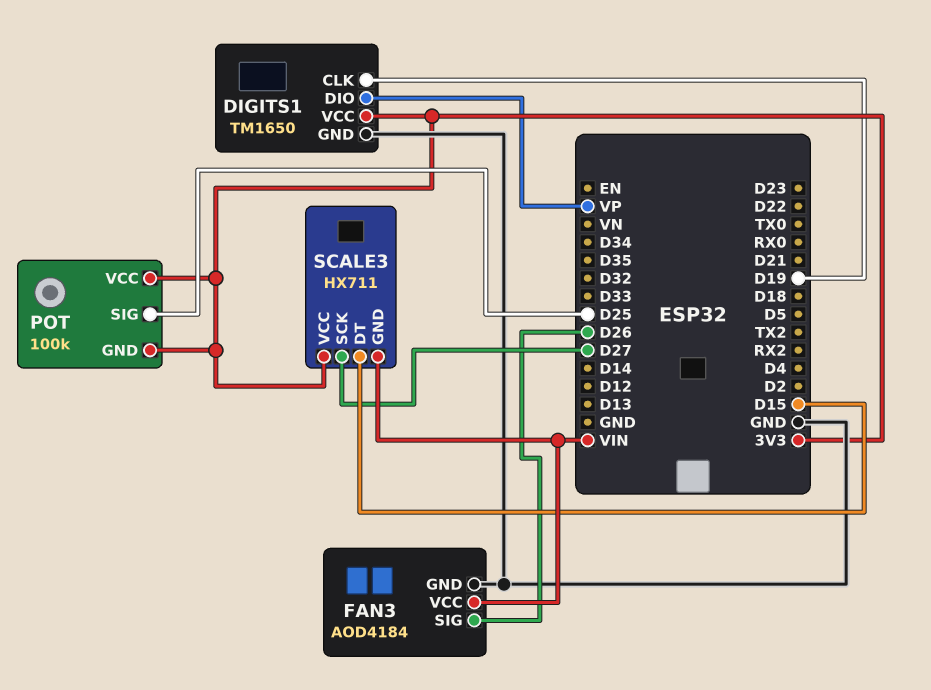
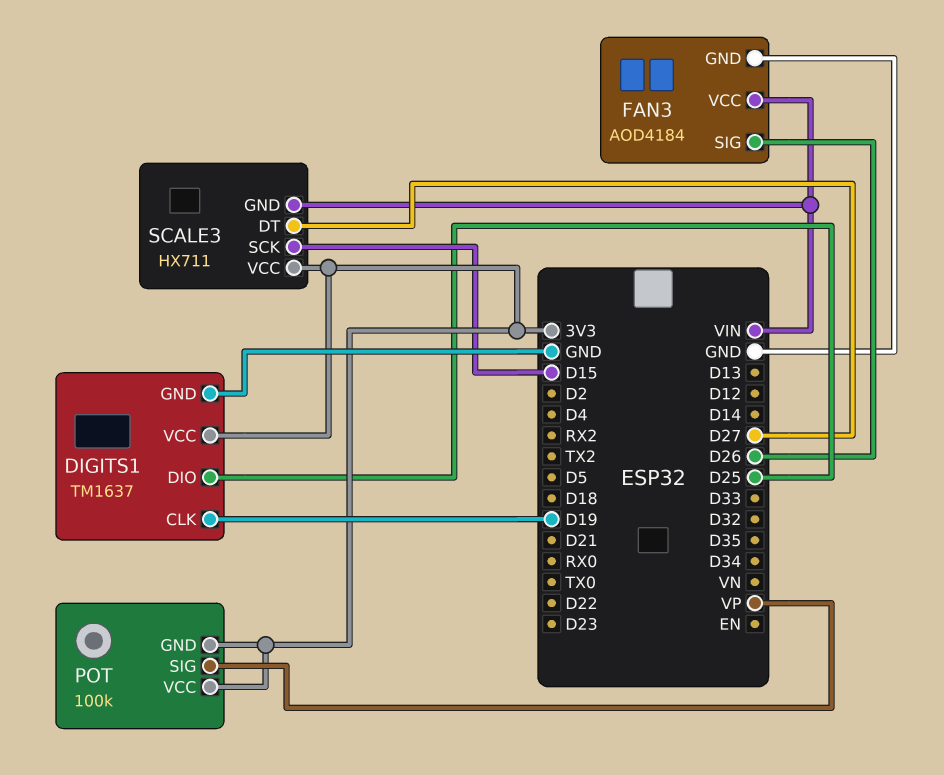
DIGITS1: TM1650 -> TM1637
DIGITS1 pin DIO: VP -> D25
POT pin SIG: D25 -> VP
SCALE3 pin DT: D15 -> D27
SCALE3 pin SCK: D27 -> D15

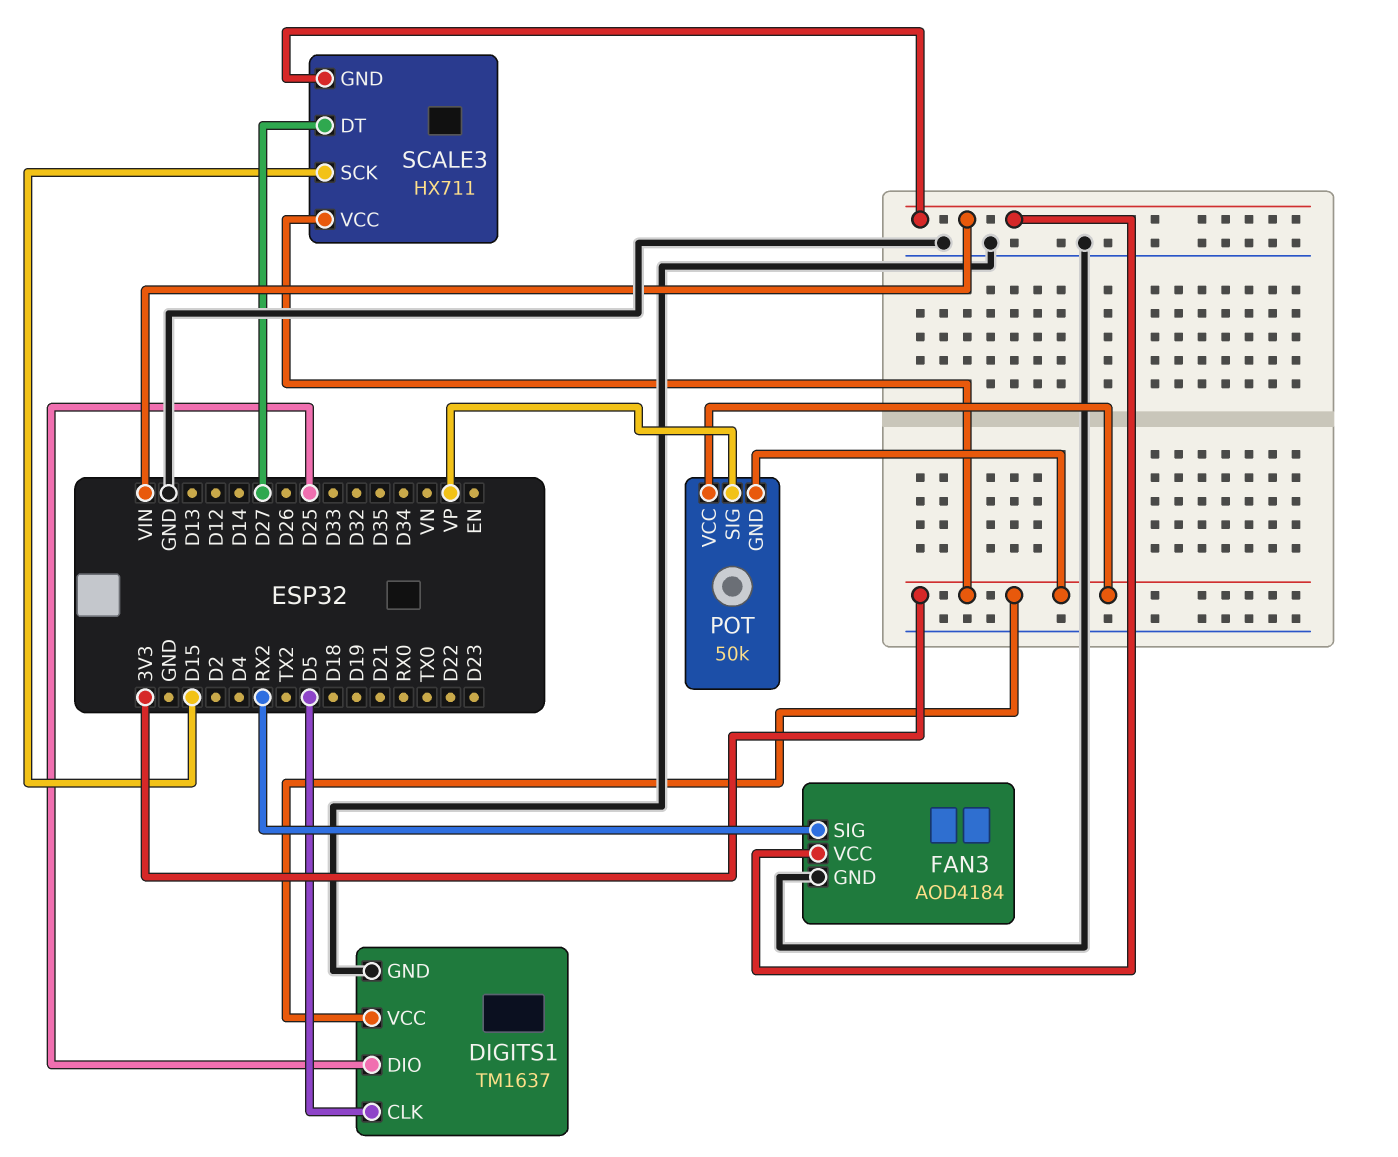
DIGITS1 pin CLK: D19 -> D5
FAN3 pin SIG: D26 -> RX2
POT: 100k -> 50k

